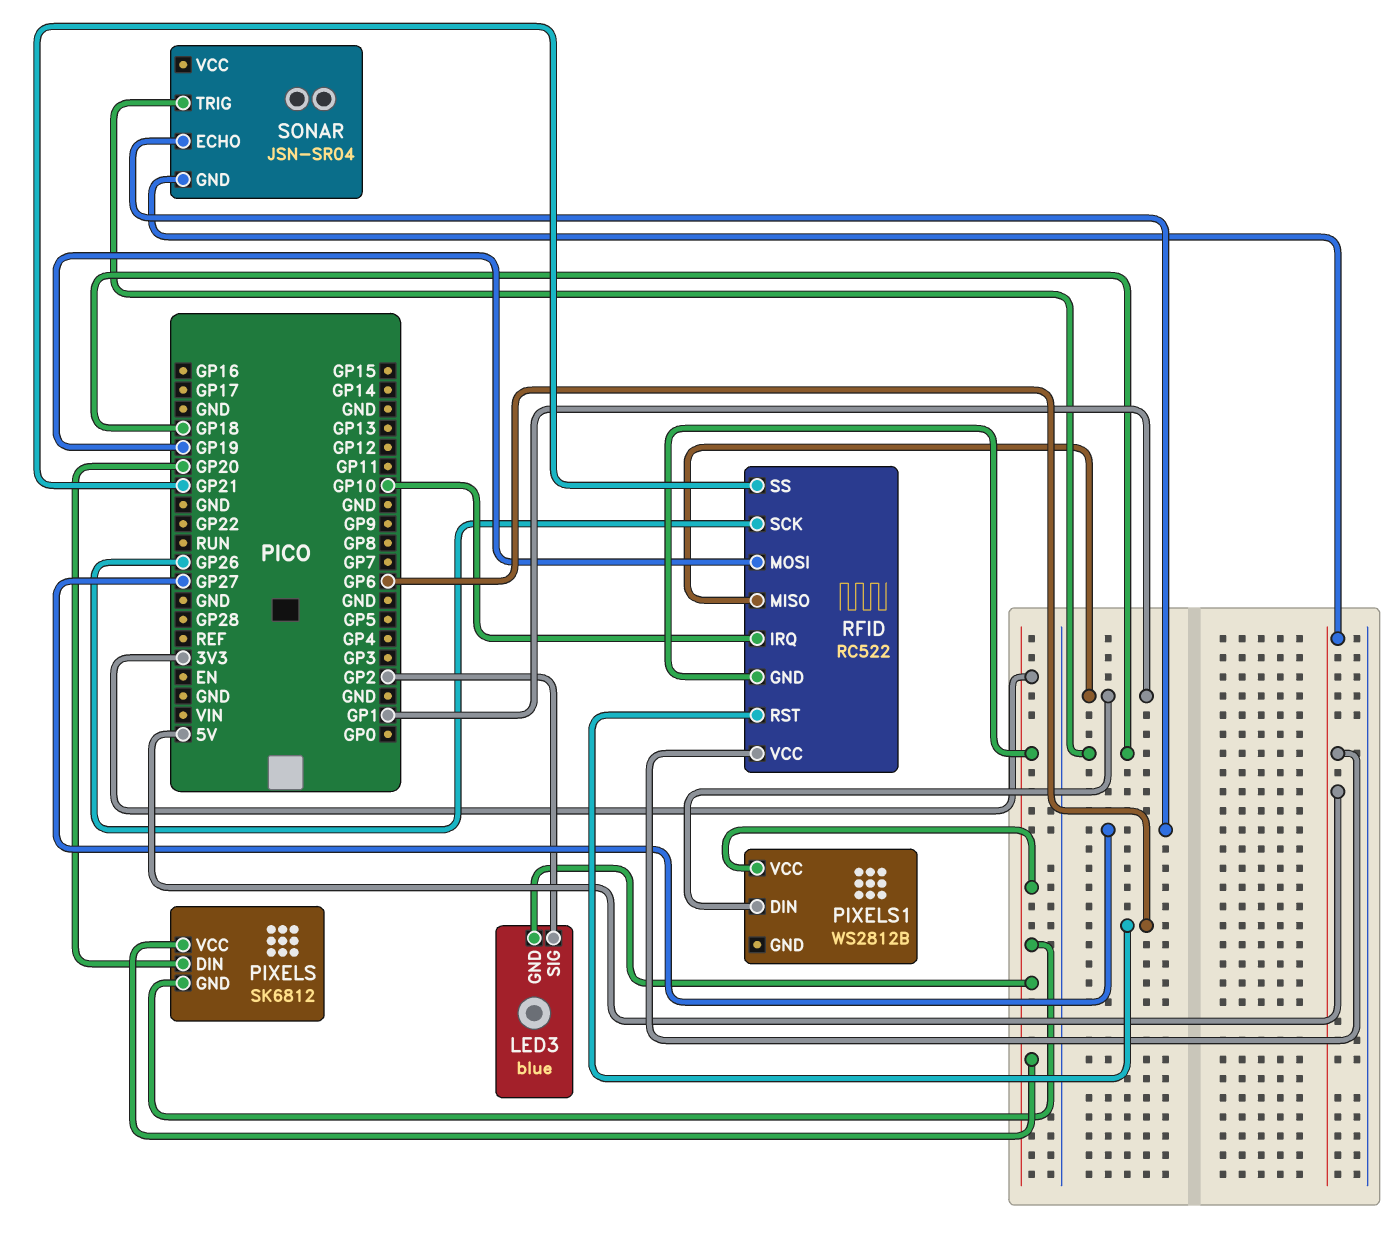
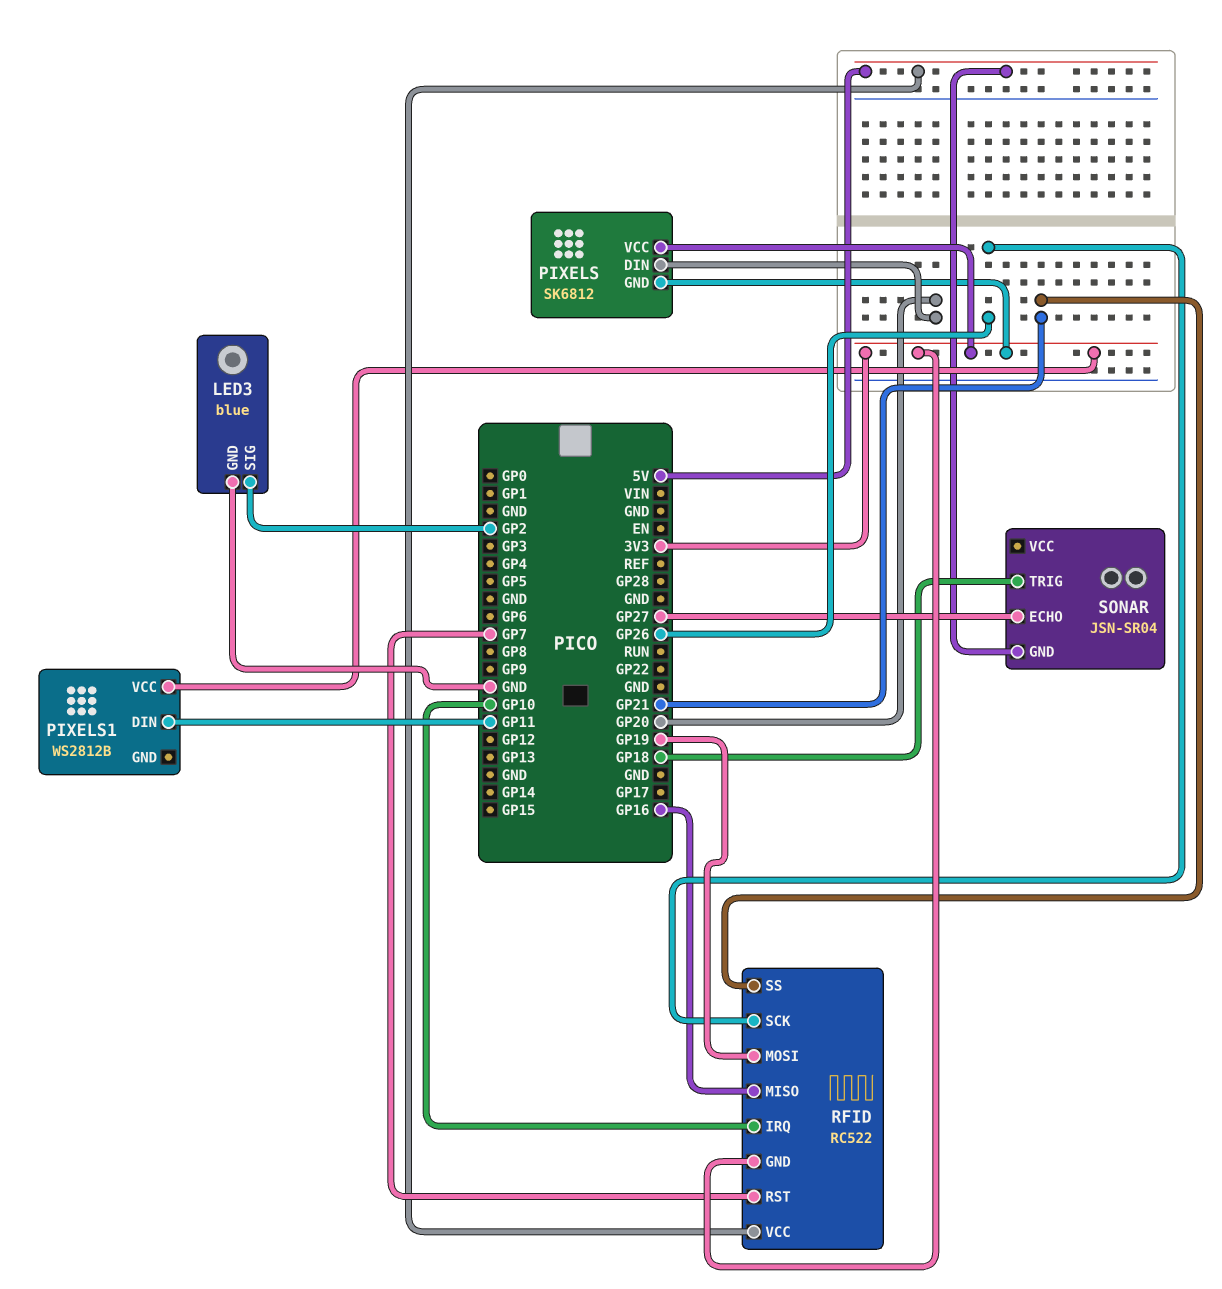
LED3 pin GND: 3V3 -> GND
PIXELS1 pin DIN: GP1 -> GP11
RFID pin MISO: GP1 -> GP16
RFID pin RST: GP6 -> GP7

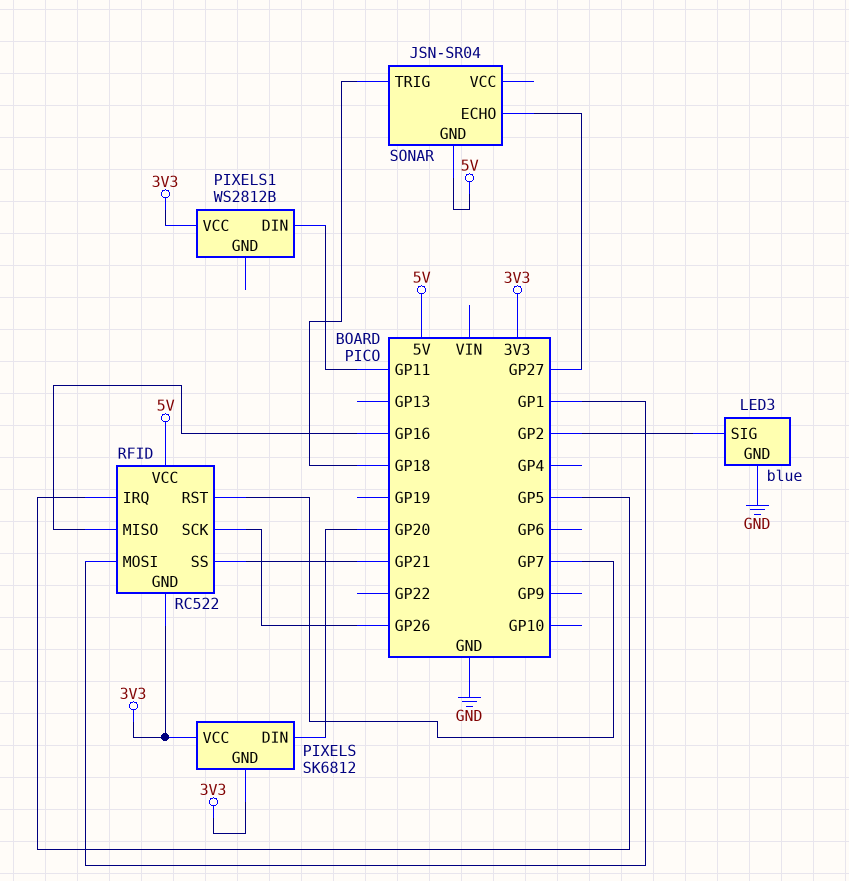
RFID pin IRQ: GP10 -> GP5
RFID pin MOSI: GP19 -> GP1

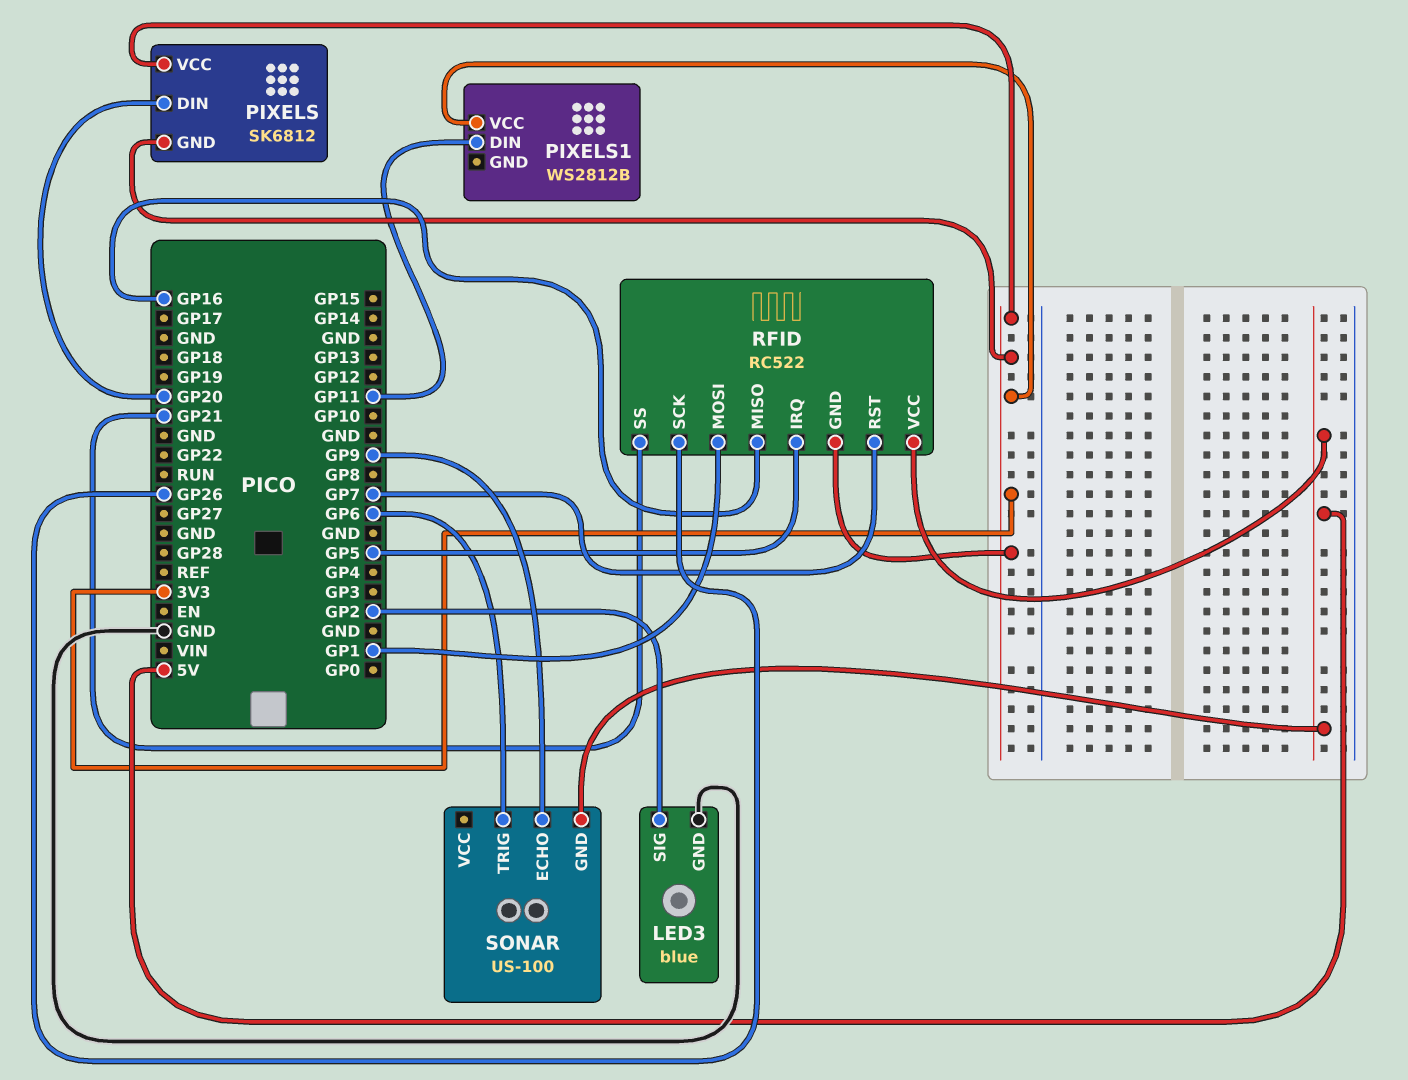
SONAR: JSN-SR04 -> US-100
SONAR pin ECHO: GP27 -> GP9
SONAR pin TRIG: GP18 -> GP6

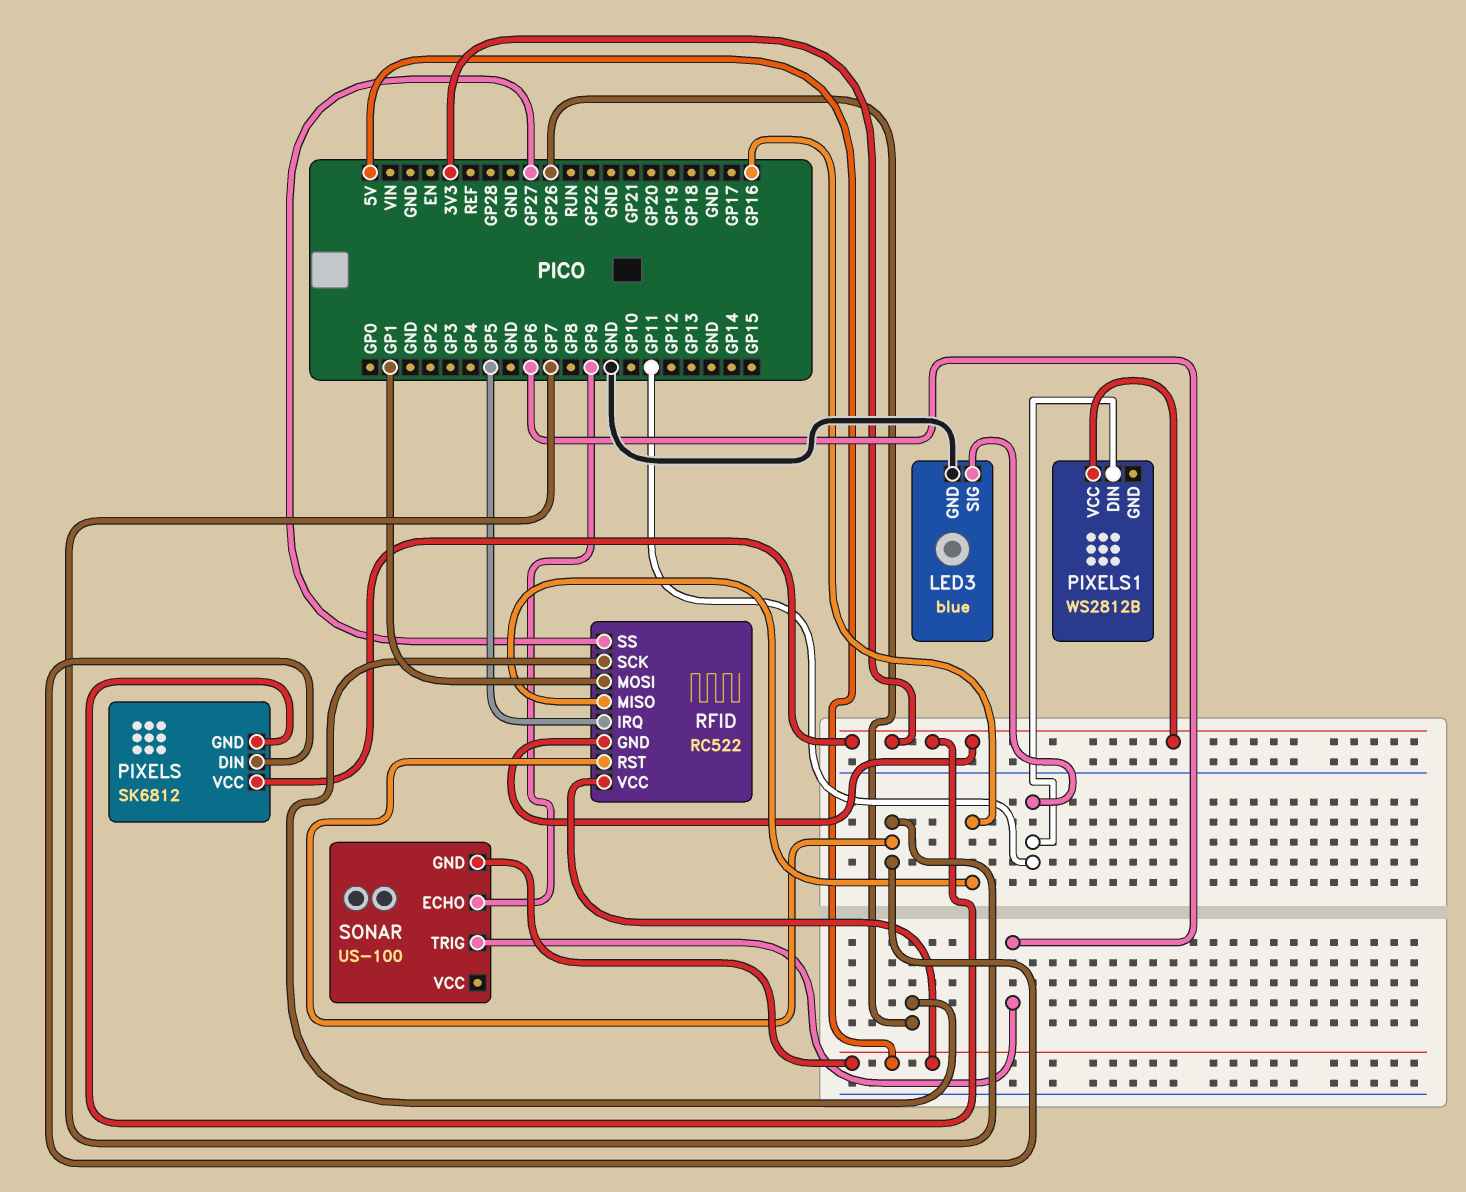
LED3 pin SIG: GP2 -> GP11
PIXELS pin DIN: GP20 -> GP7
RFID pin SS: GP21 -> GP27

